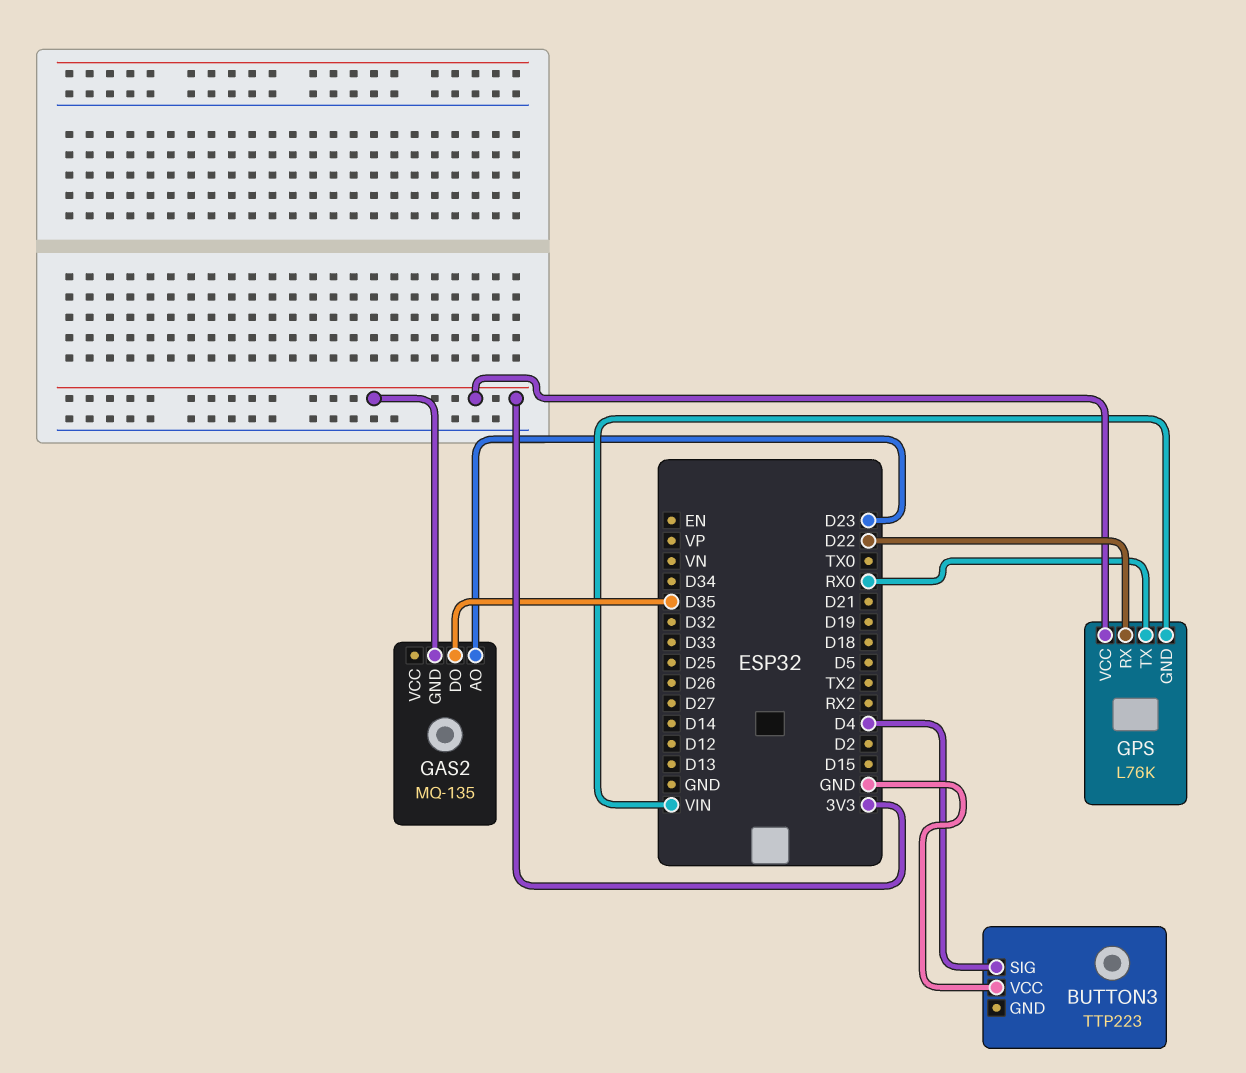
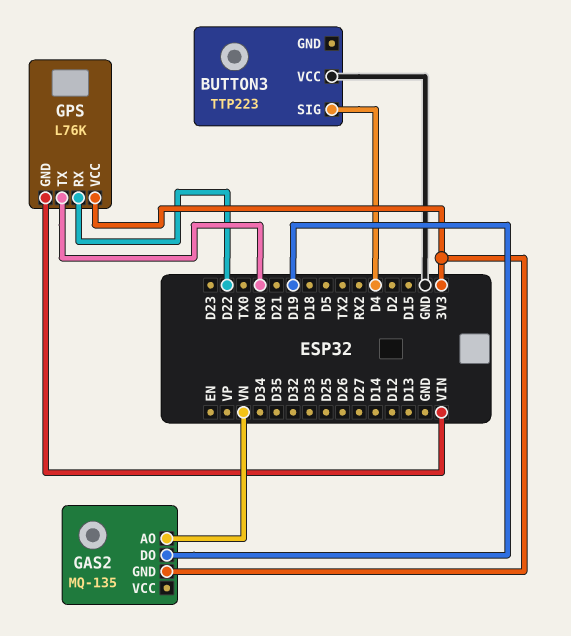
GAS2 pin AO: D23 -> VN
GAS2 pin DO: D35 -> D19

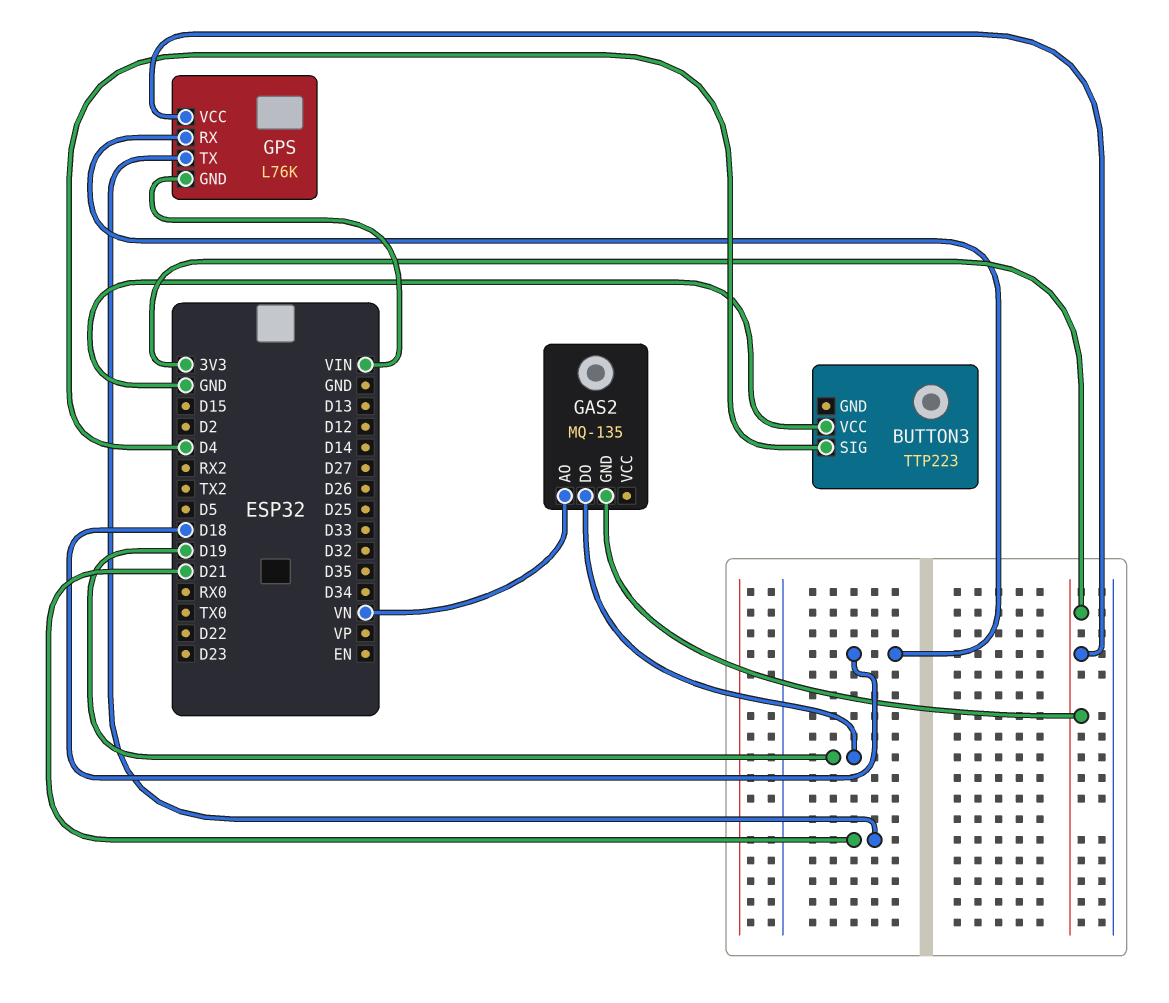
GPS pin RX: D22 -> D18
GPS pin TX: RX0 -> D21

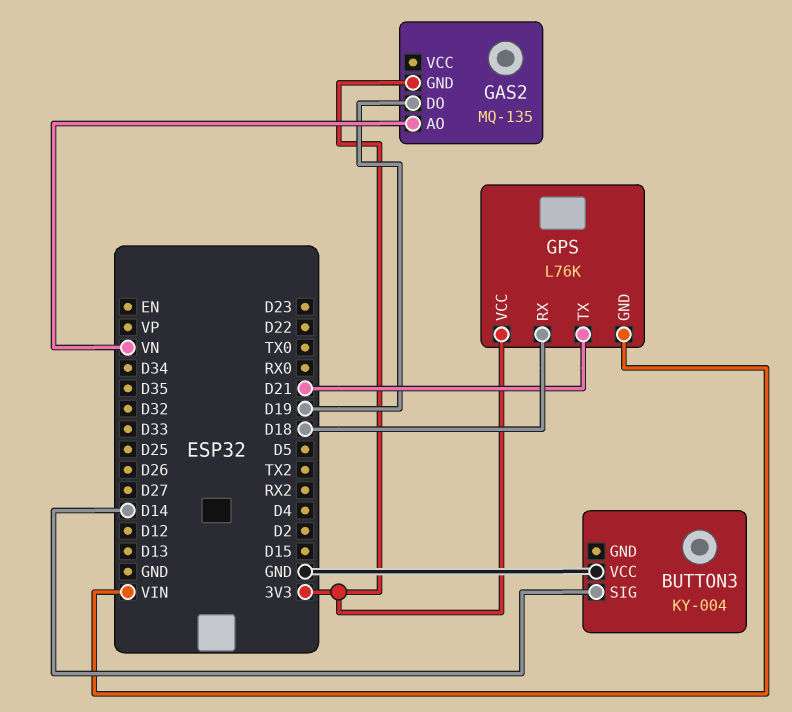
BUTTON3: TTP223 -> KY-004
BUTTON3 pin SIG: D4 -> D14

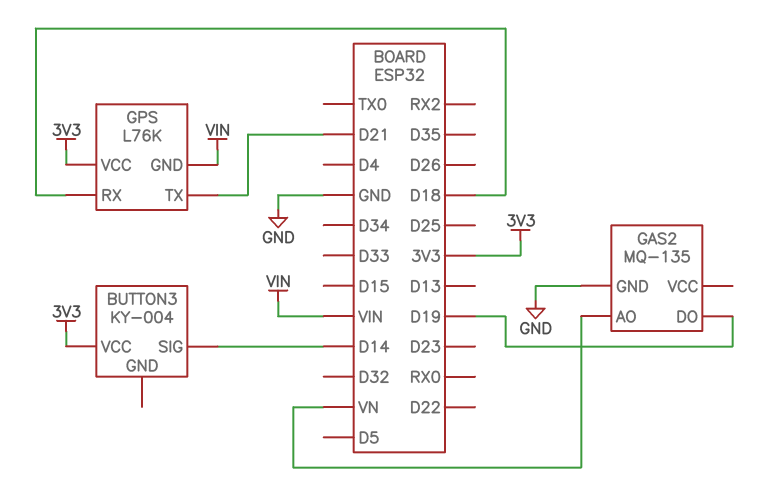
BUTTON3 pin VCC: GND -> 3V3
GAS2 pin GND: 3V3 -> GND

